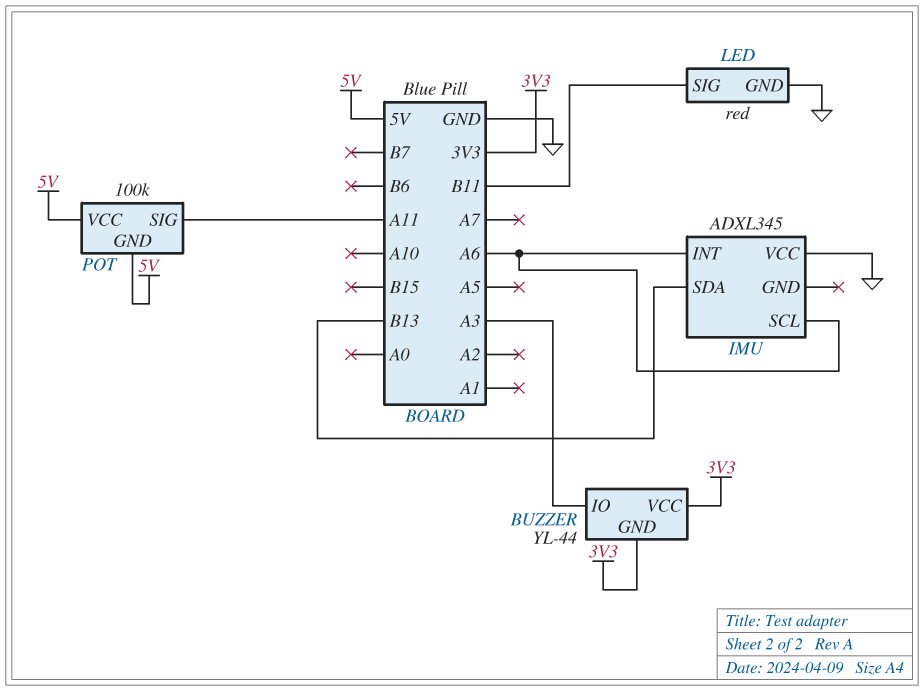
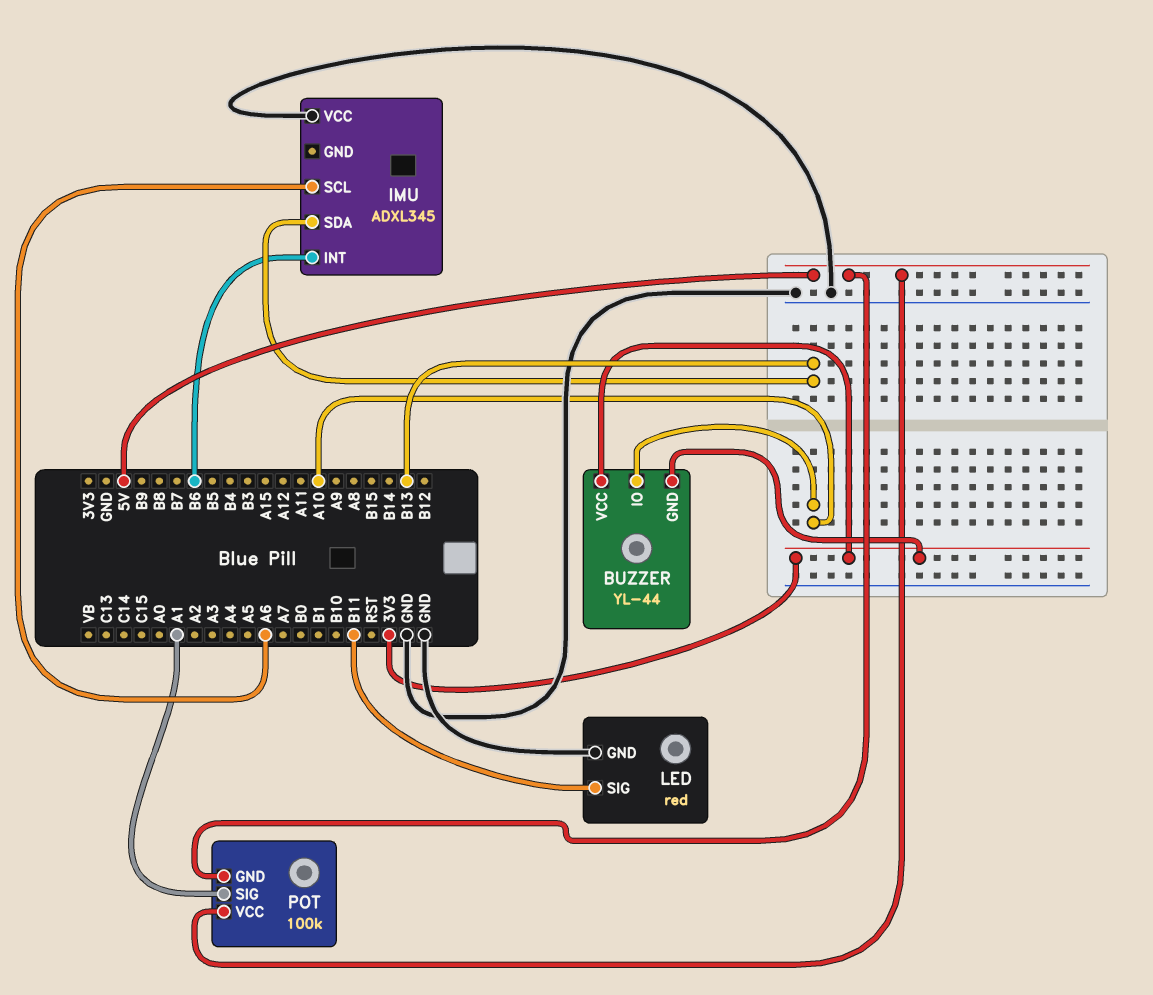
BUZZER pin IO: A3 -> A10
IMU pin INT: A6 -> B6
POT pin SIG: A11 -> A1

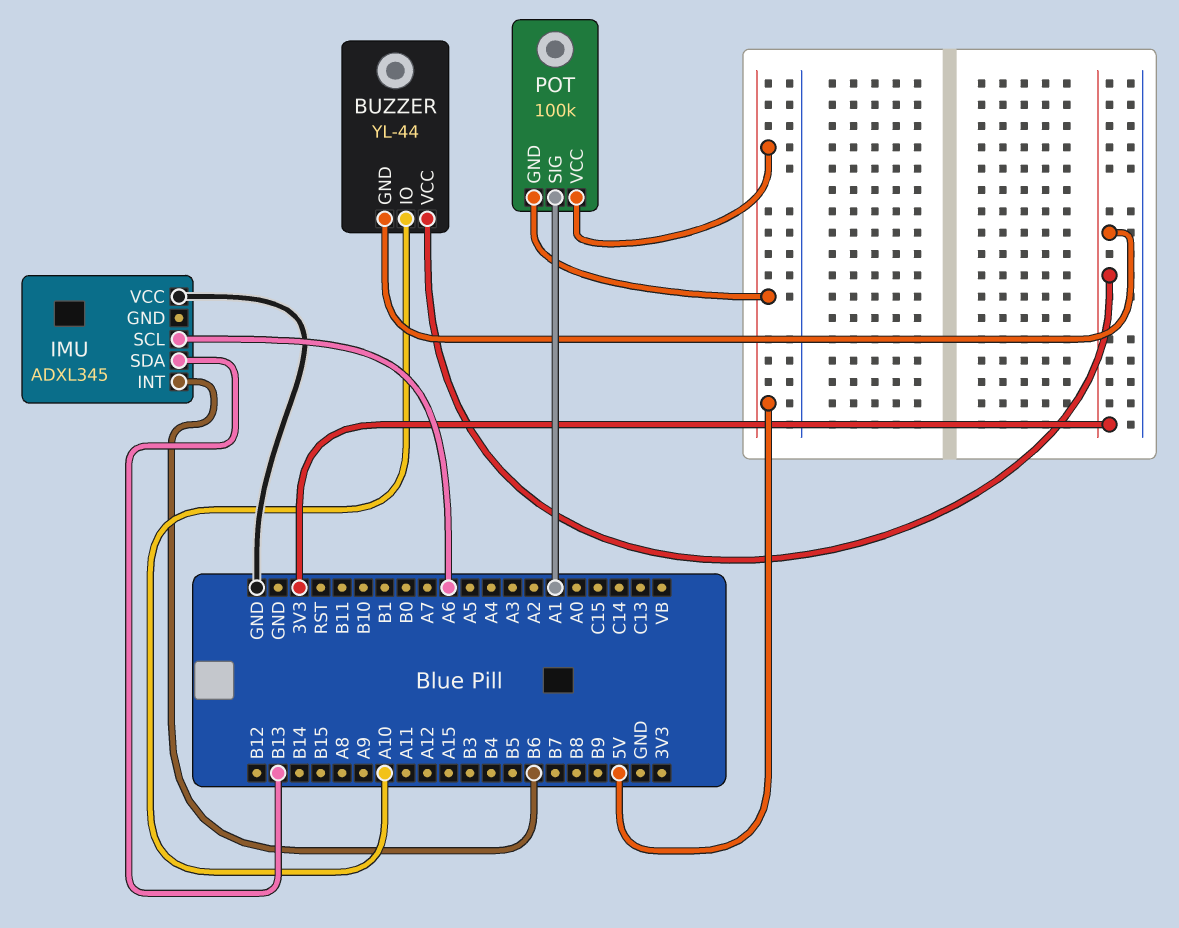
LED: red -> none
LED pin GND: GND -> none
LED pin SIG: B11 -> none

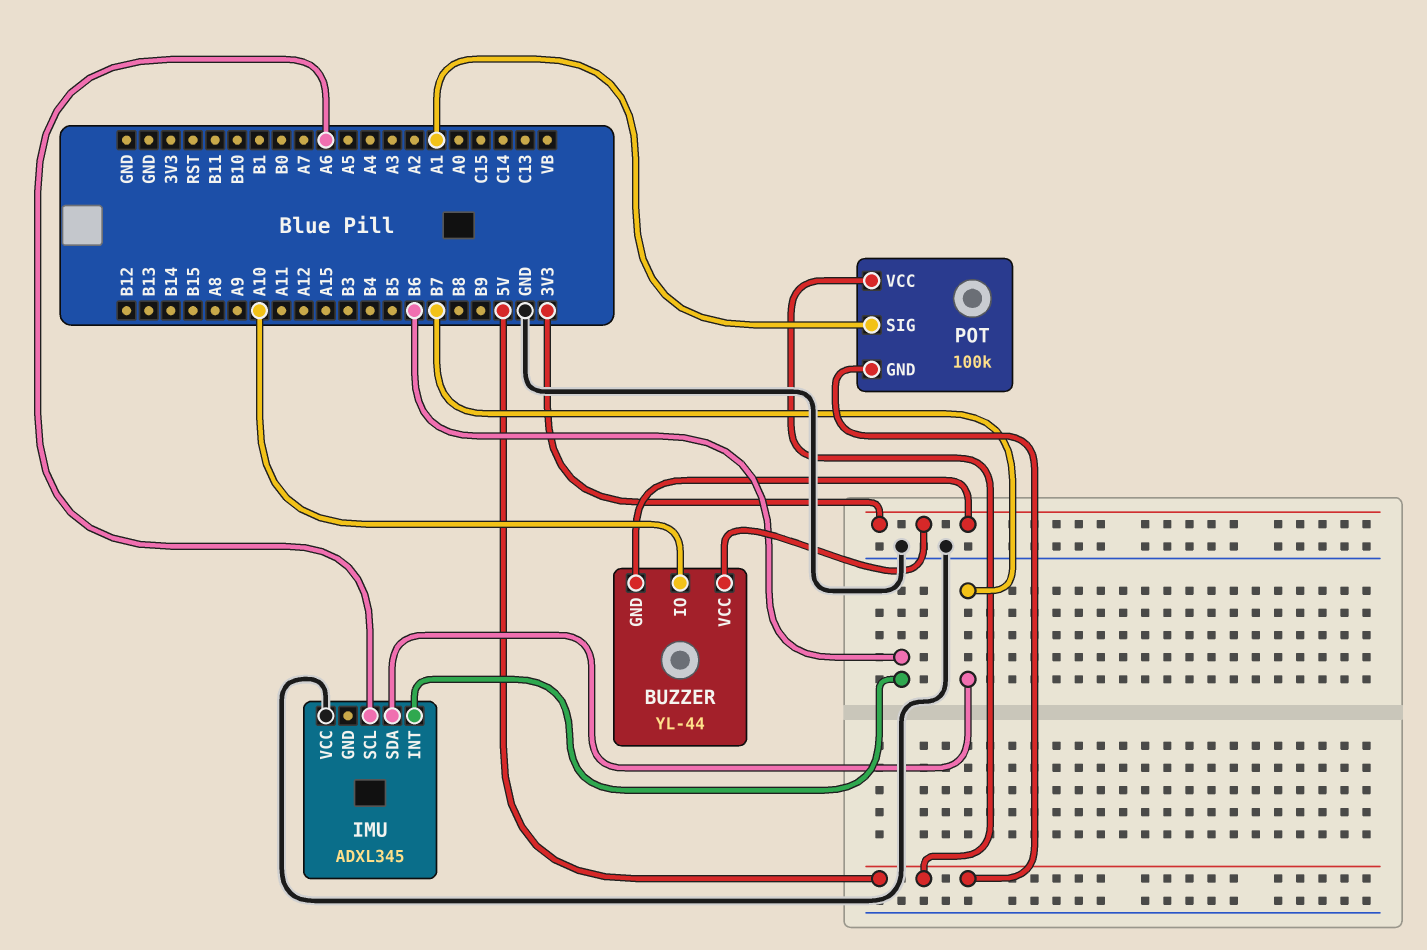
IMU pin SDA: B13 -> B7

